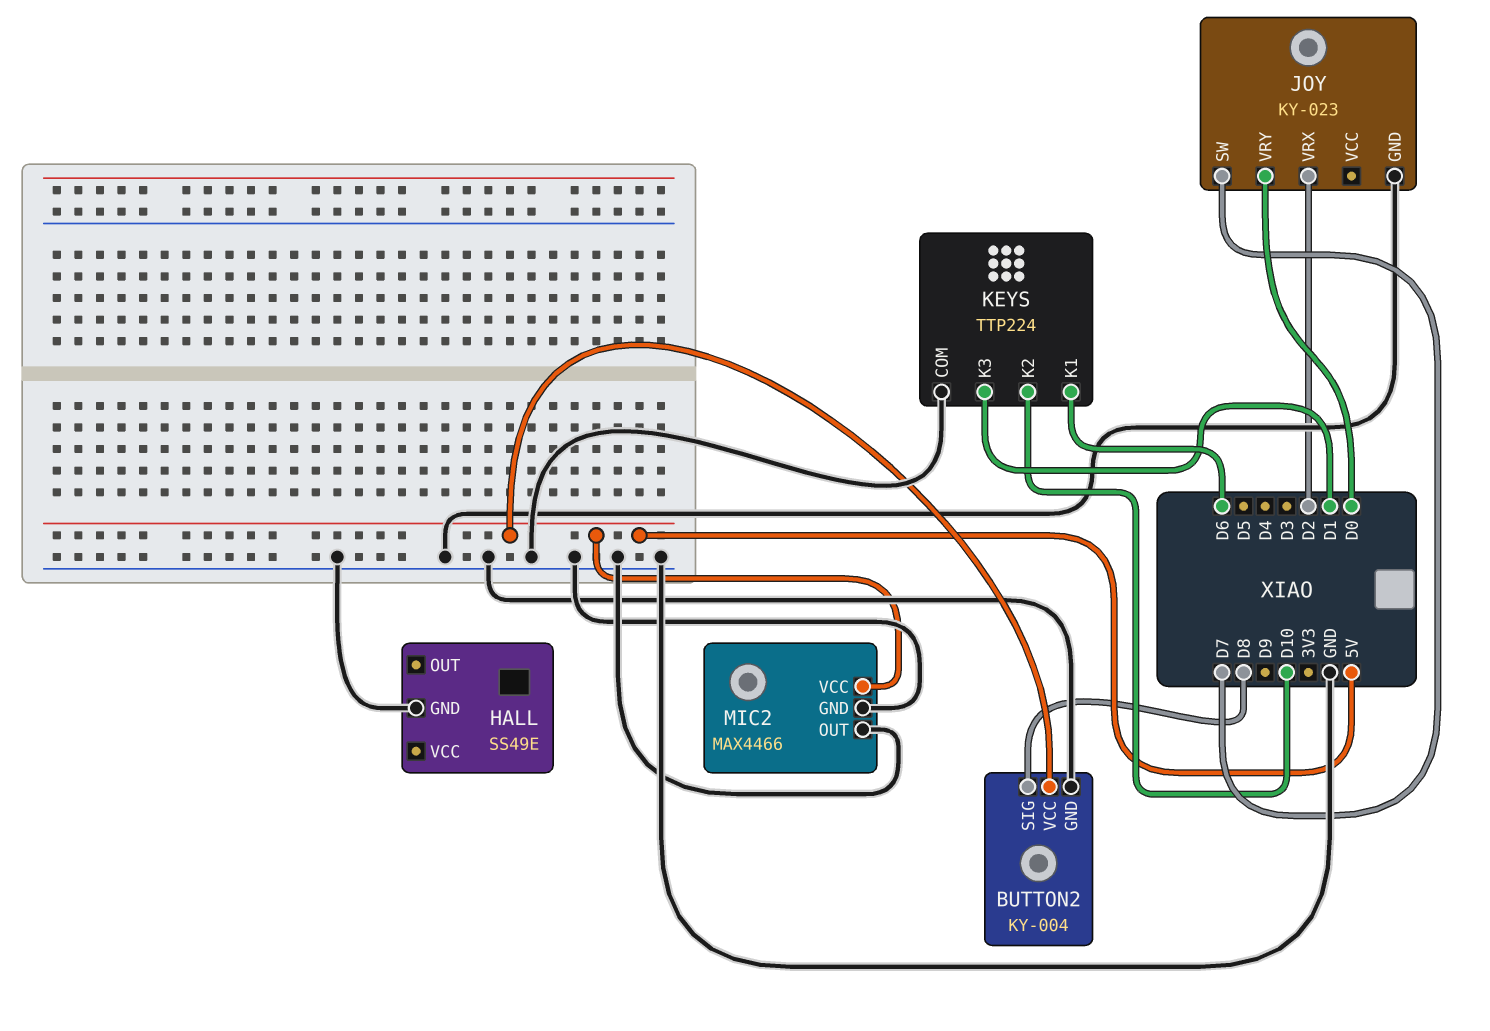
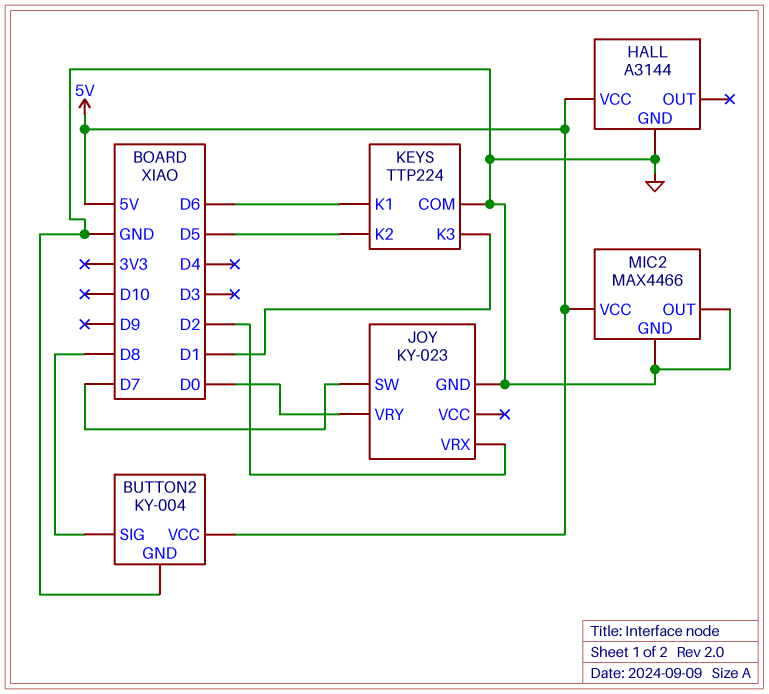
HALL: SS49E -> A3144
HALL pin VCC: none -> 5V
KEYS pin K2: D10 -> D5

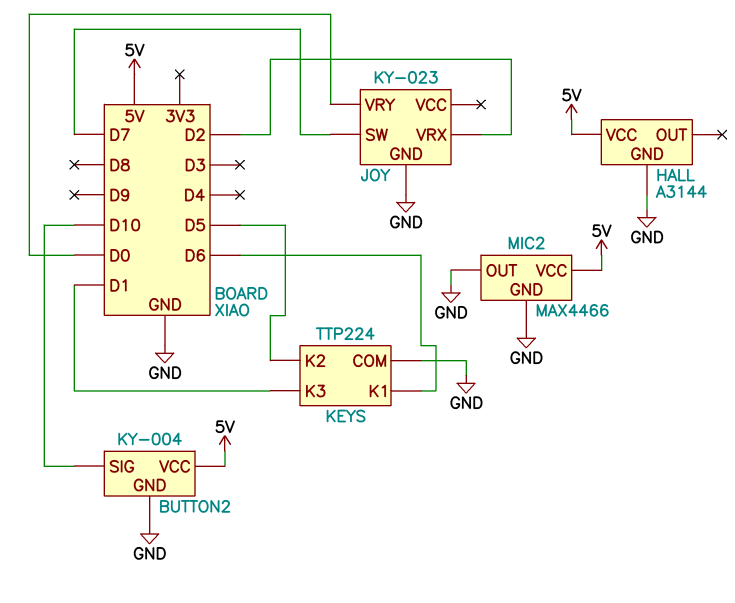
BUTTON2 pin SIG: D8 -> D10

